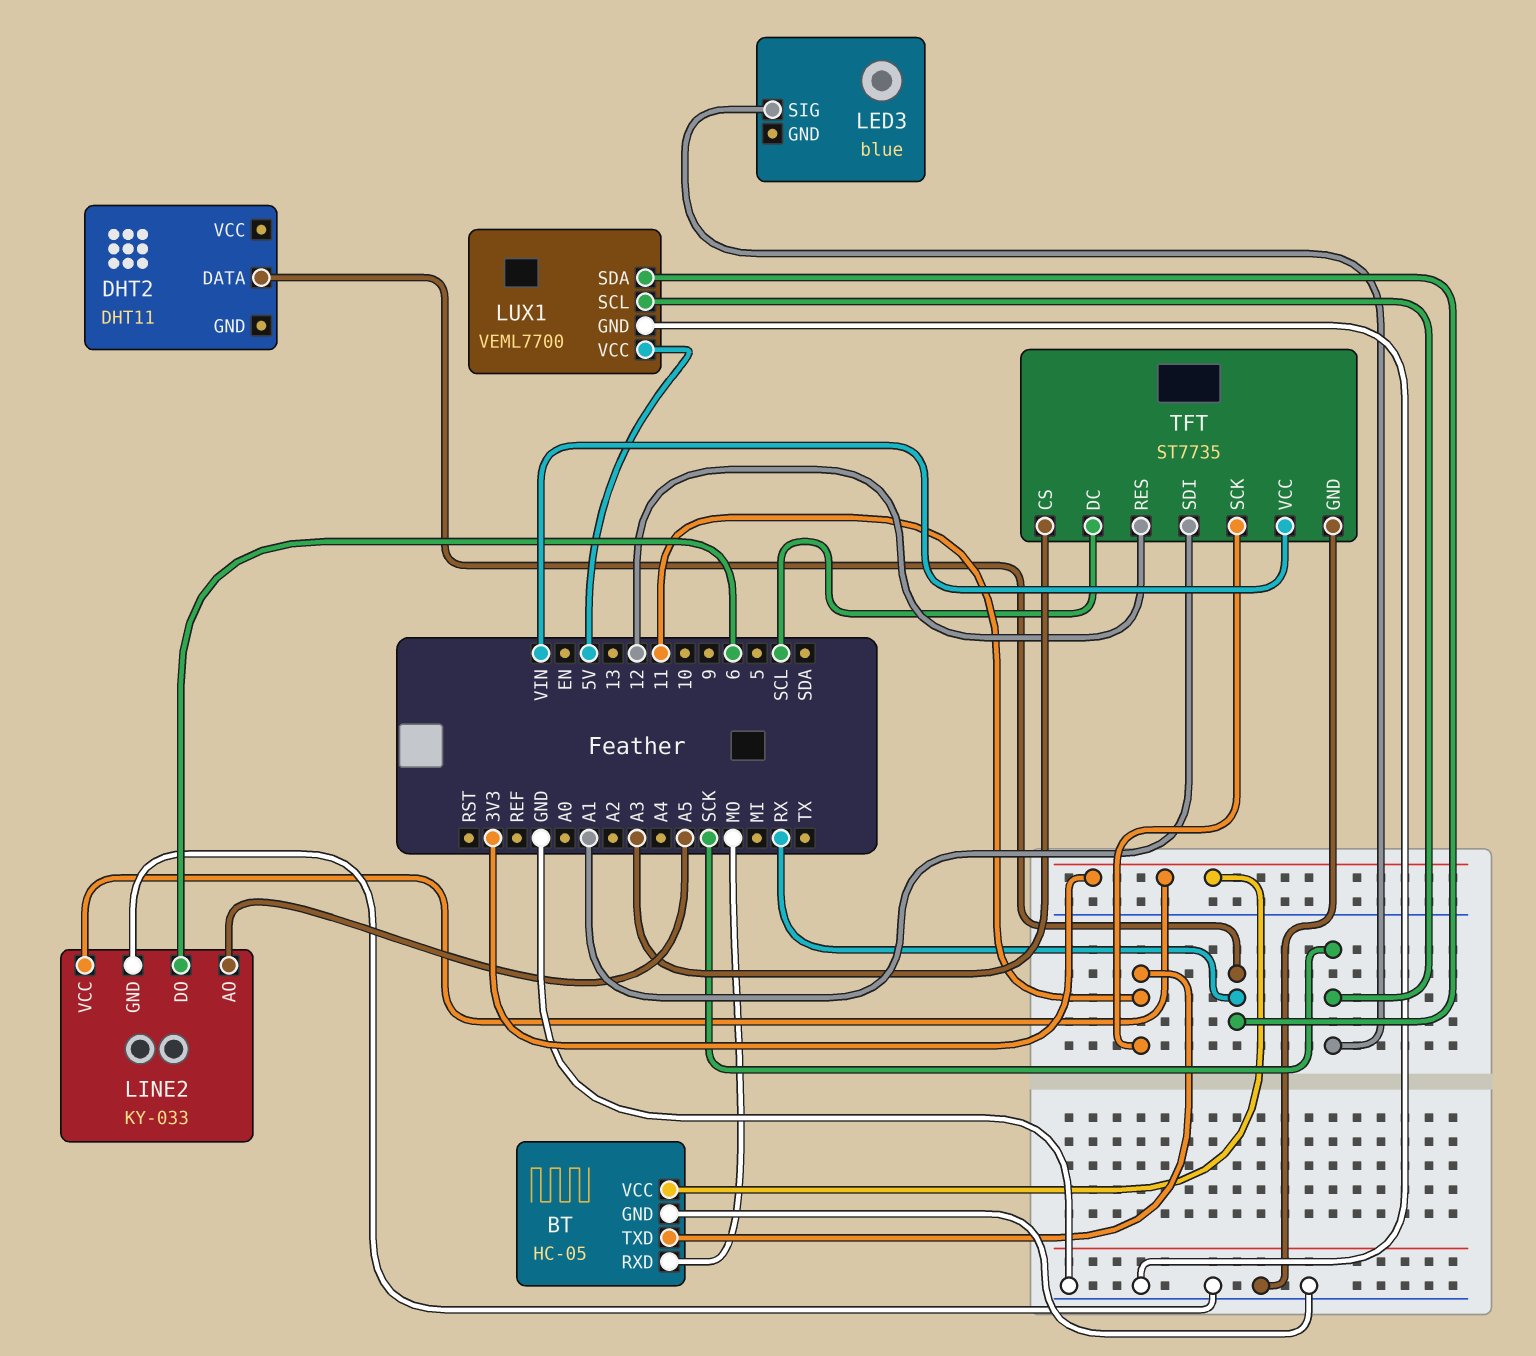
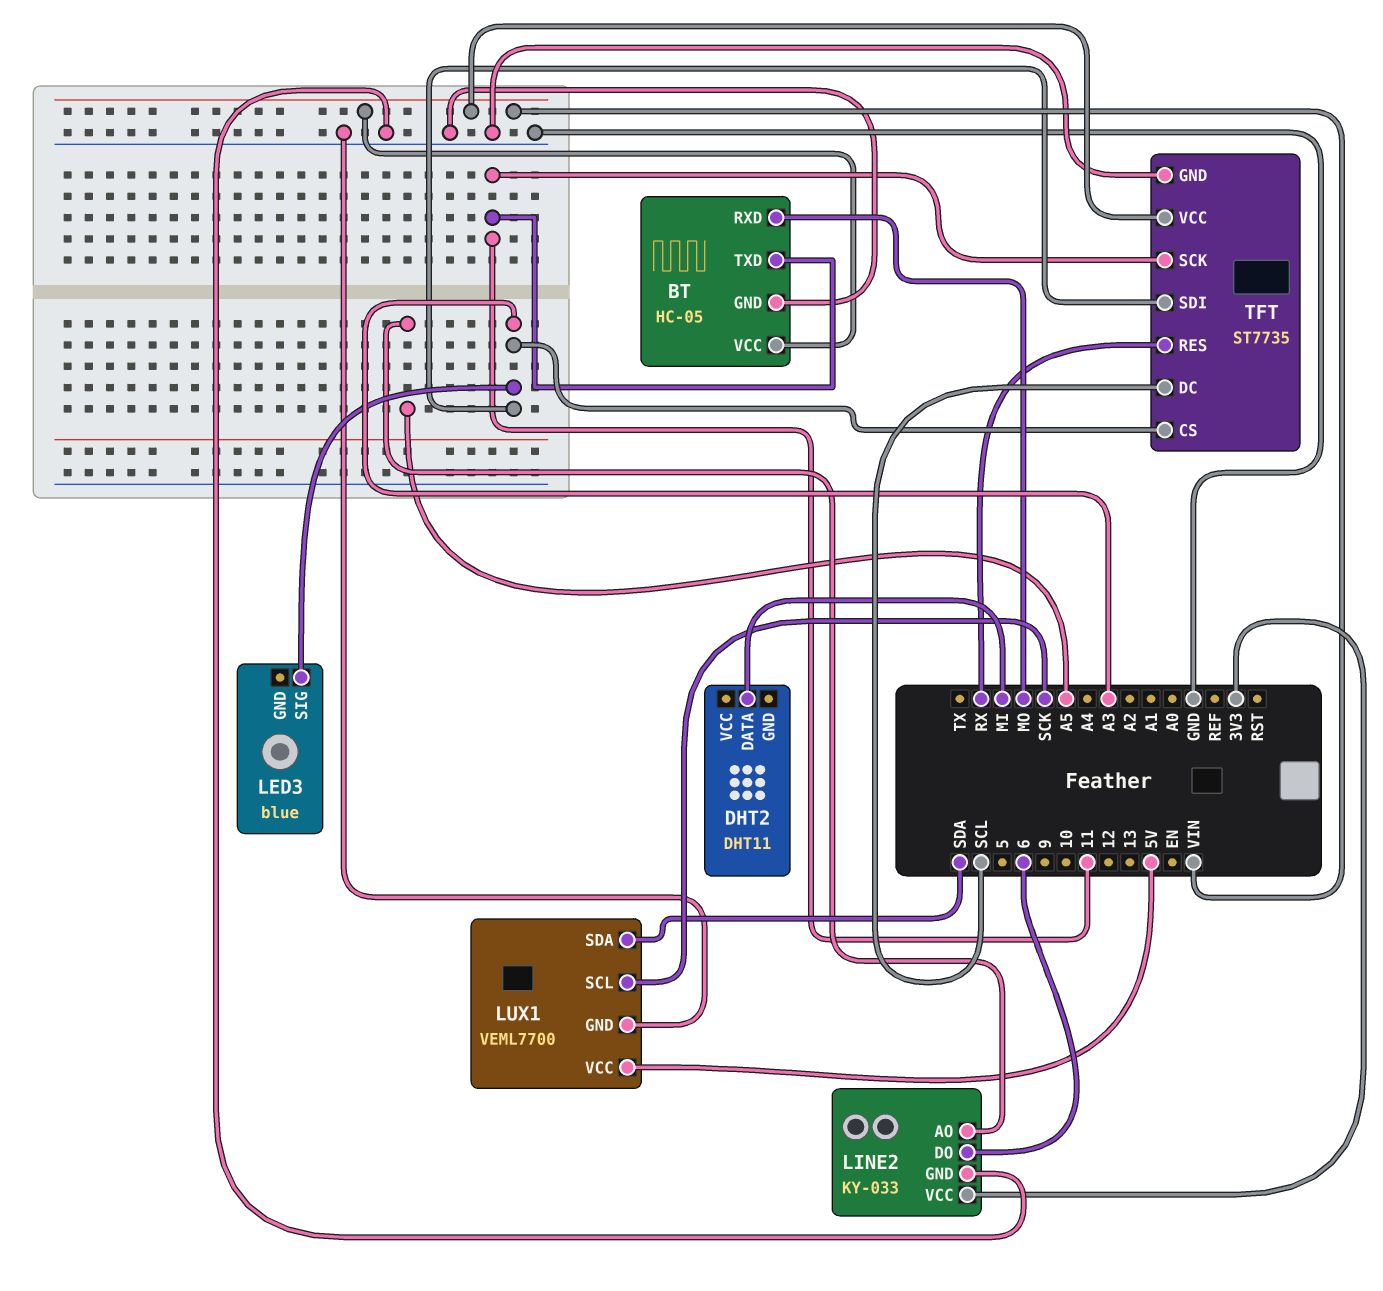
BT pin VCC: 3V3 -> VIN
DHT2 pin DATA: RX -> MI
LED3 pin SIG: SCK -> A3
LUX1 pin SDA: RX -> SDA
TFT pin RES: 12 -> RX
TFT pin SDI: A1 -> A3

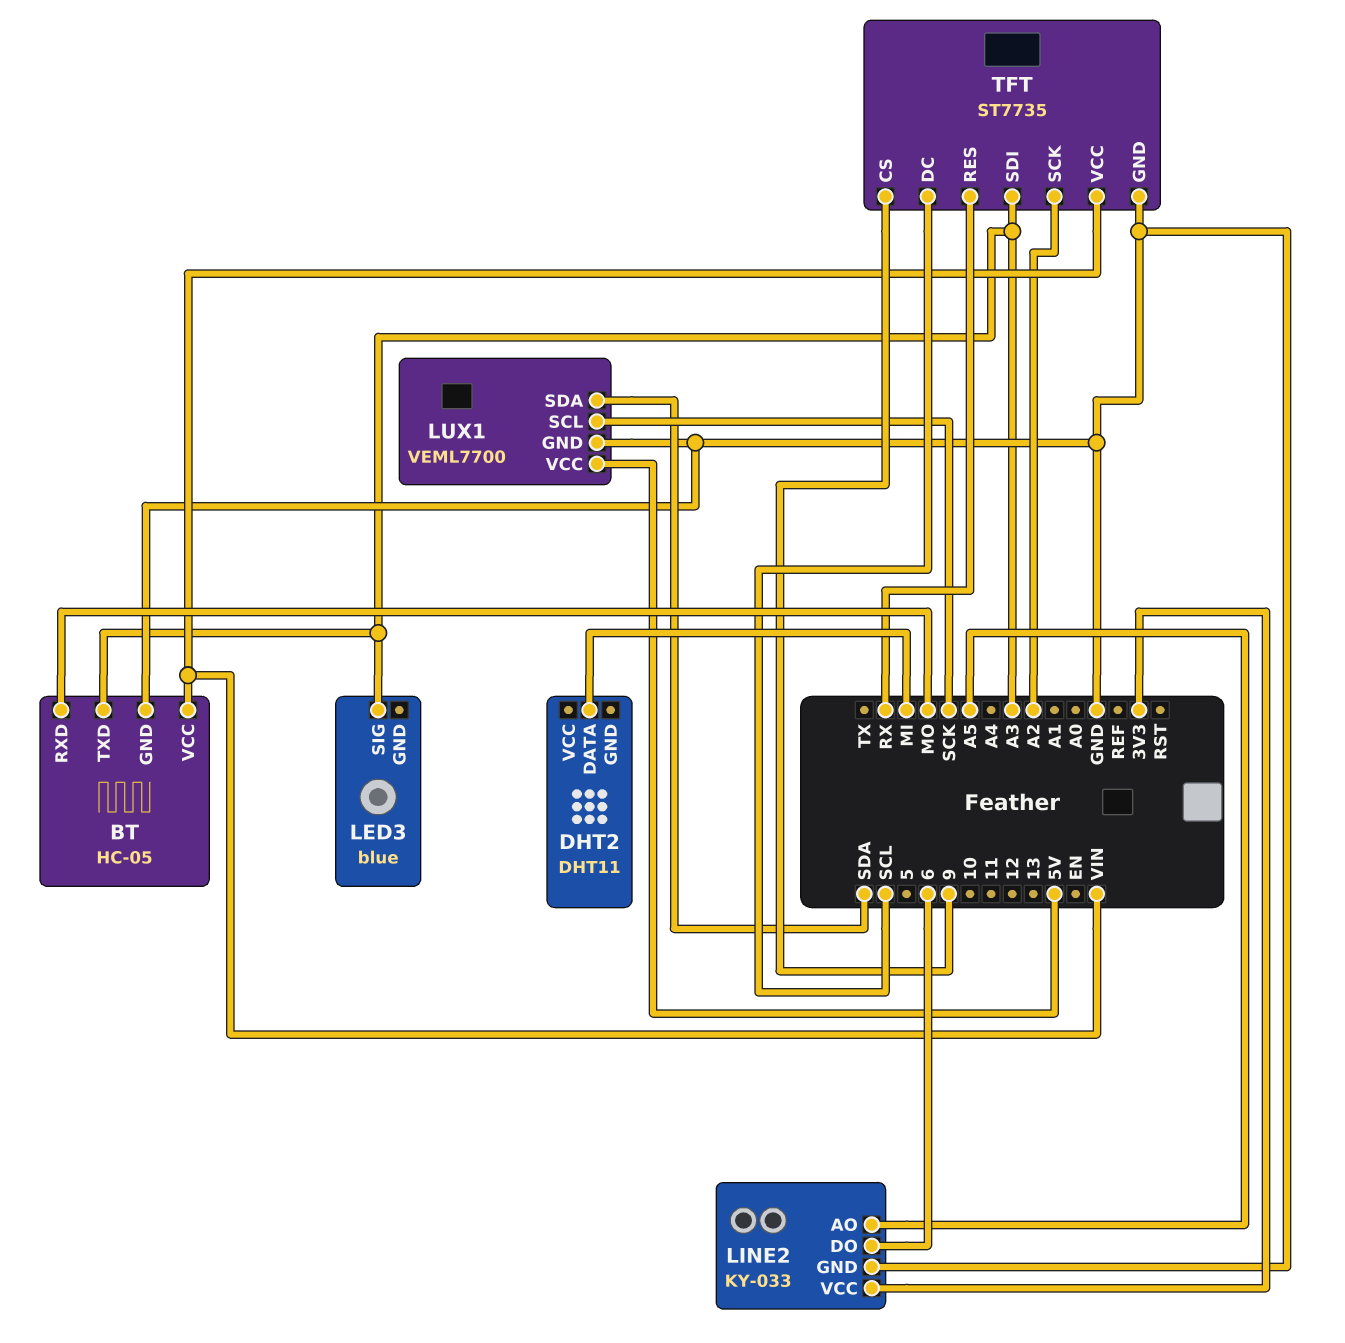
BT pin TXD: 11 -> A3
TFT pin CS: A3 -> 9
TFT pin SCK: 11 -> A2

